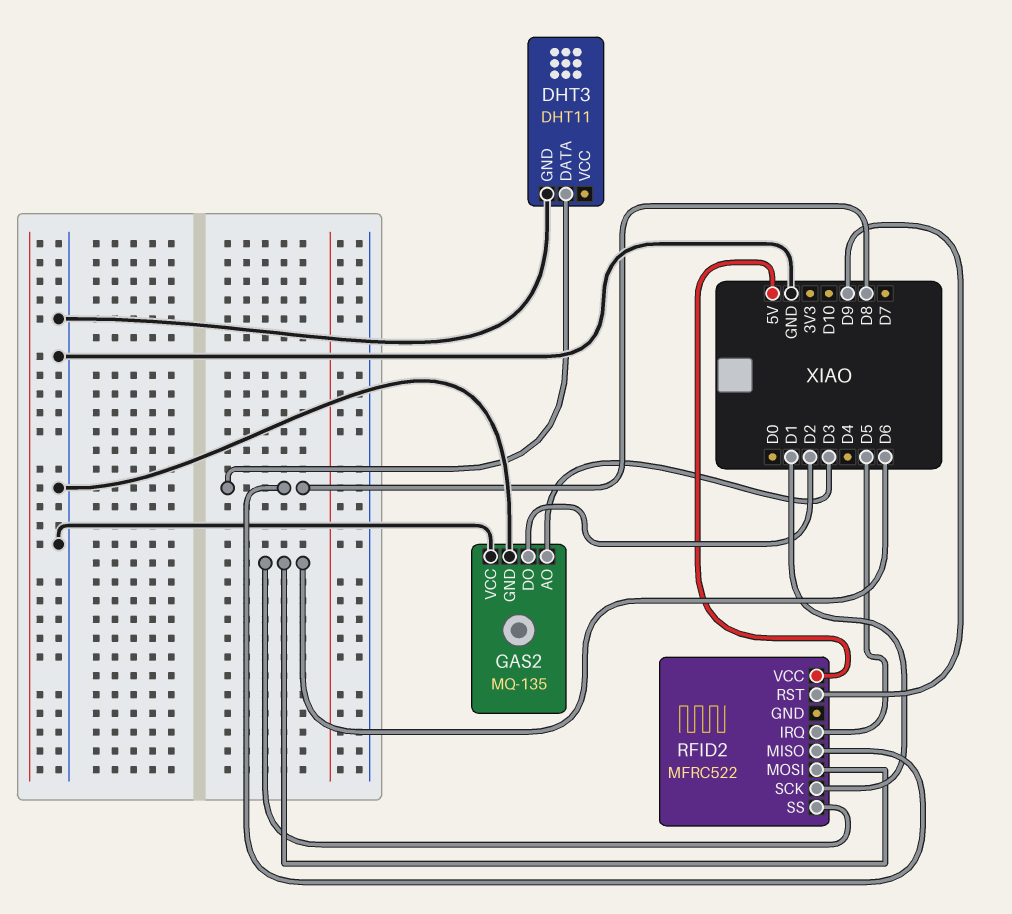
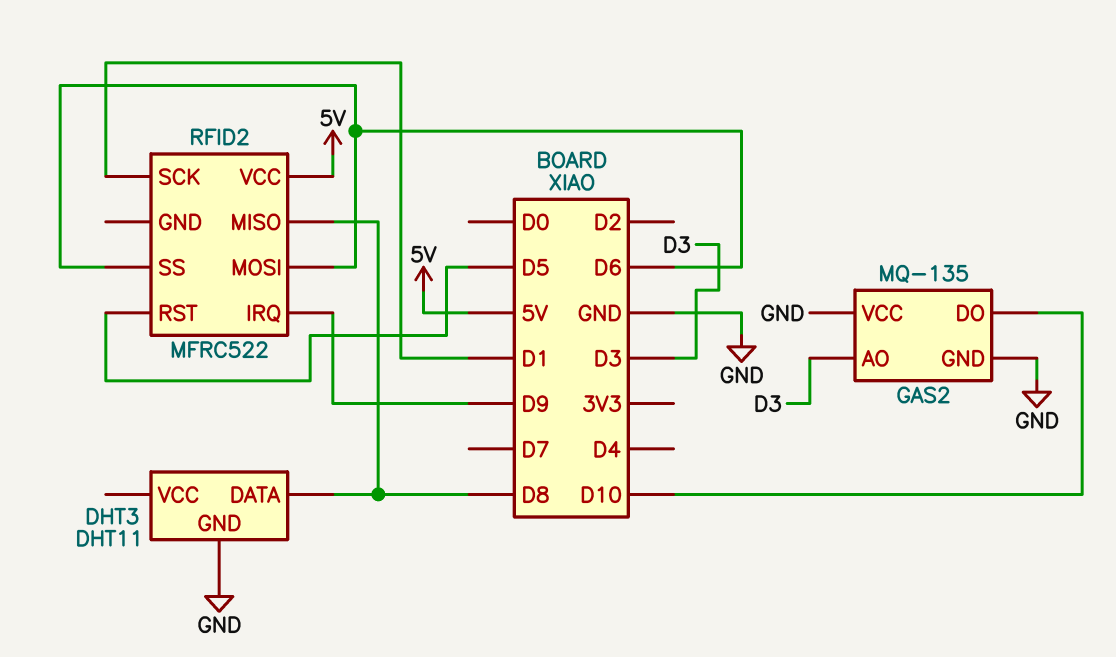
GAS2 pin DO: D2 -> D10
RFID2 pin IRQ: D5 -> D9
RFID2 pin RST: D9 -> D5

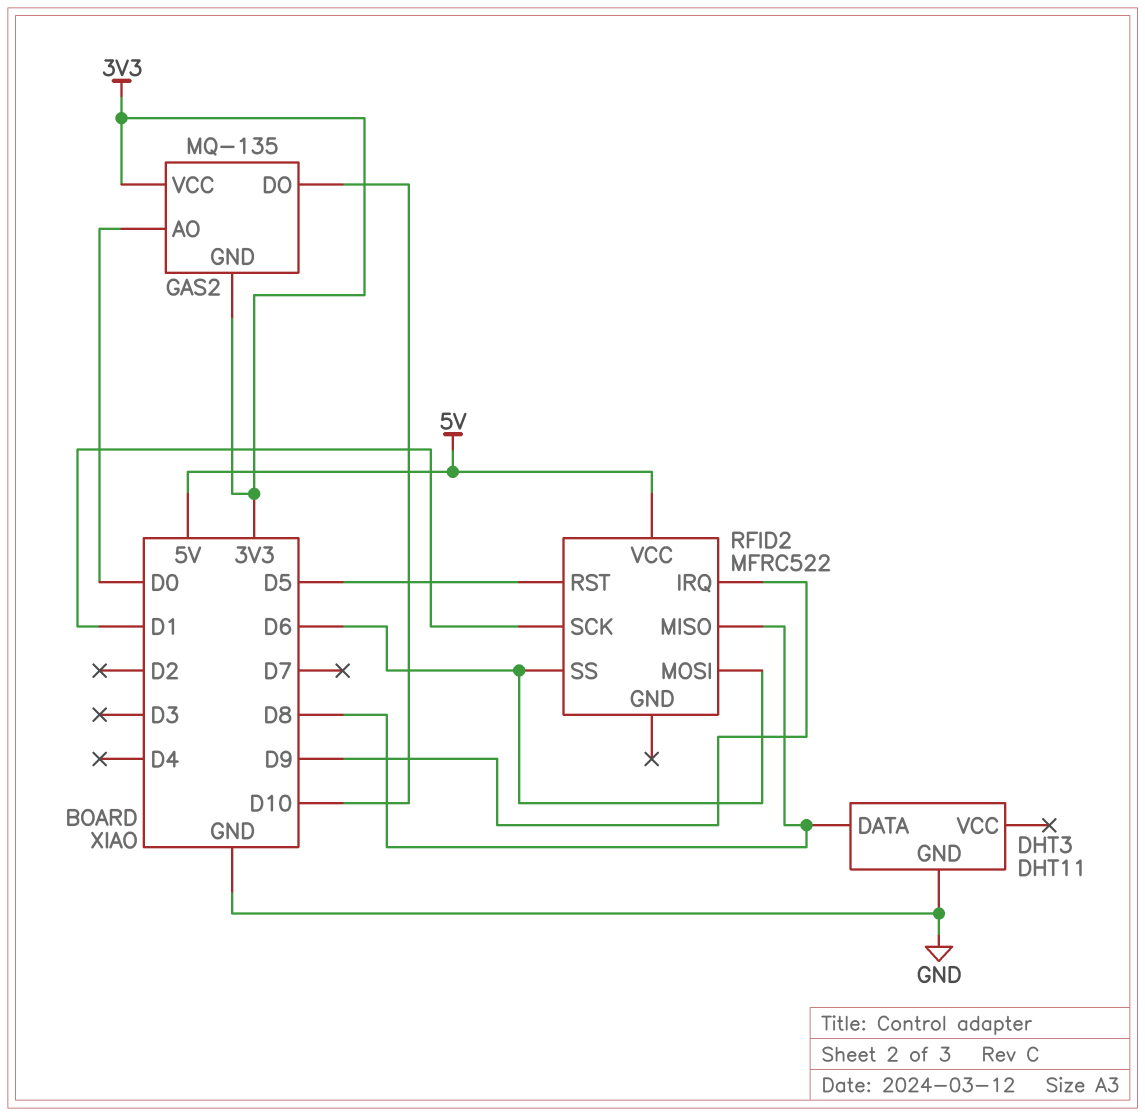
GAS2 pin AO: D3 -> D0
GAS2 pin GND: GND -> 3V3
GAS2 pin VCC: GND -> 3V3

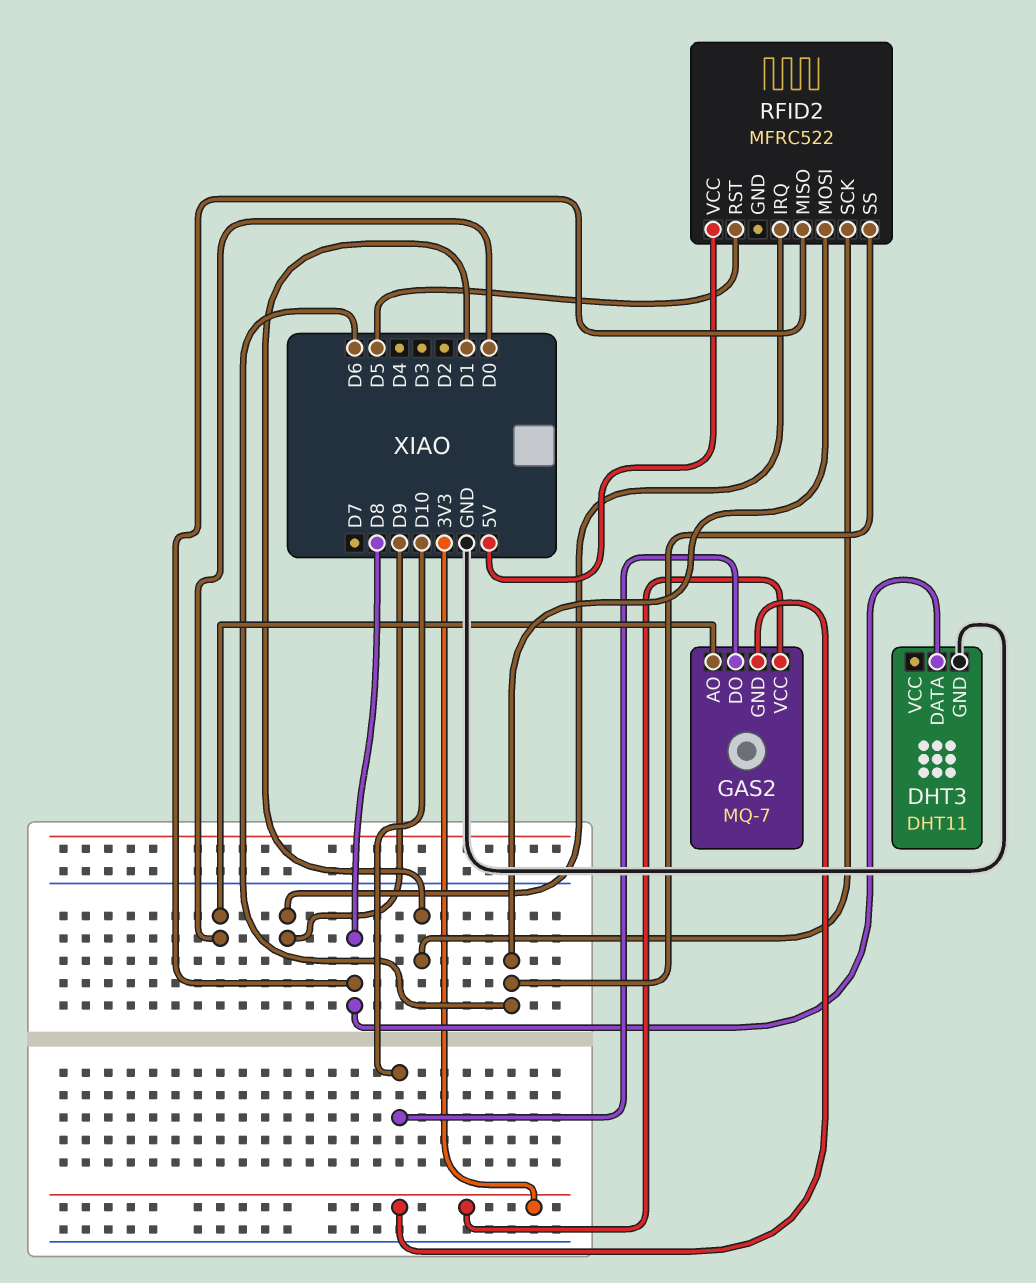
GAS2: MQ-135 -> MQ-7

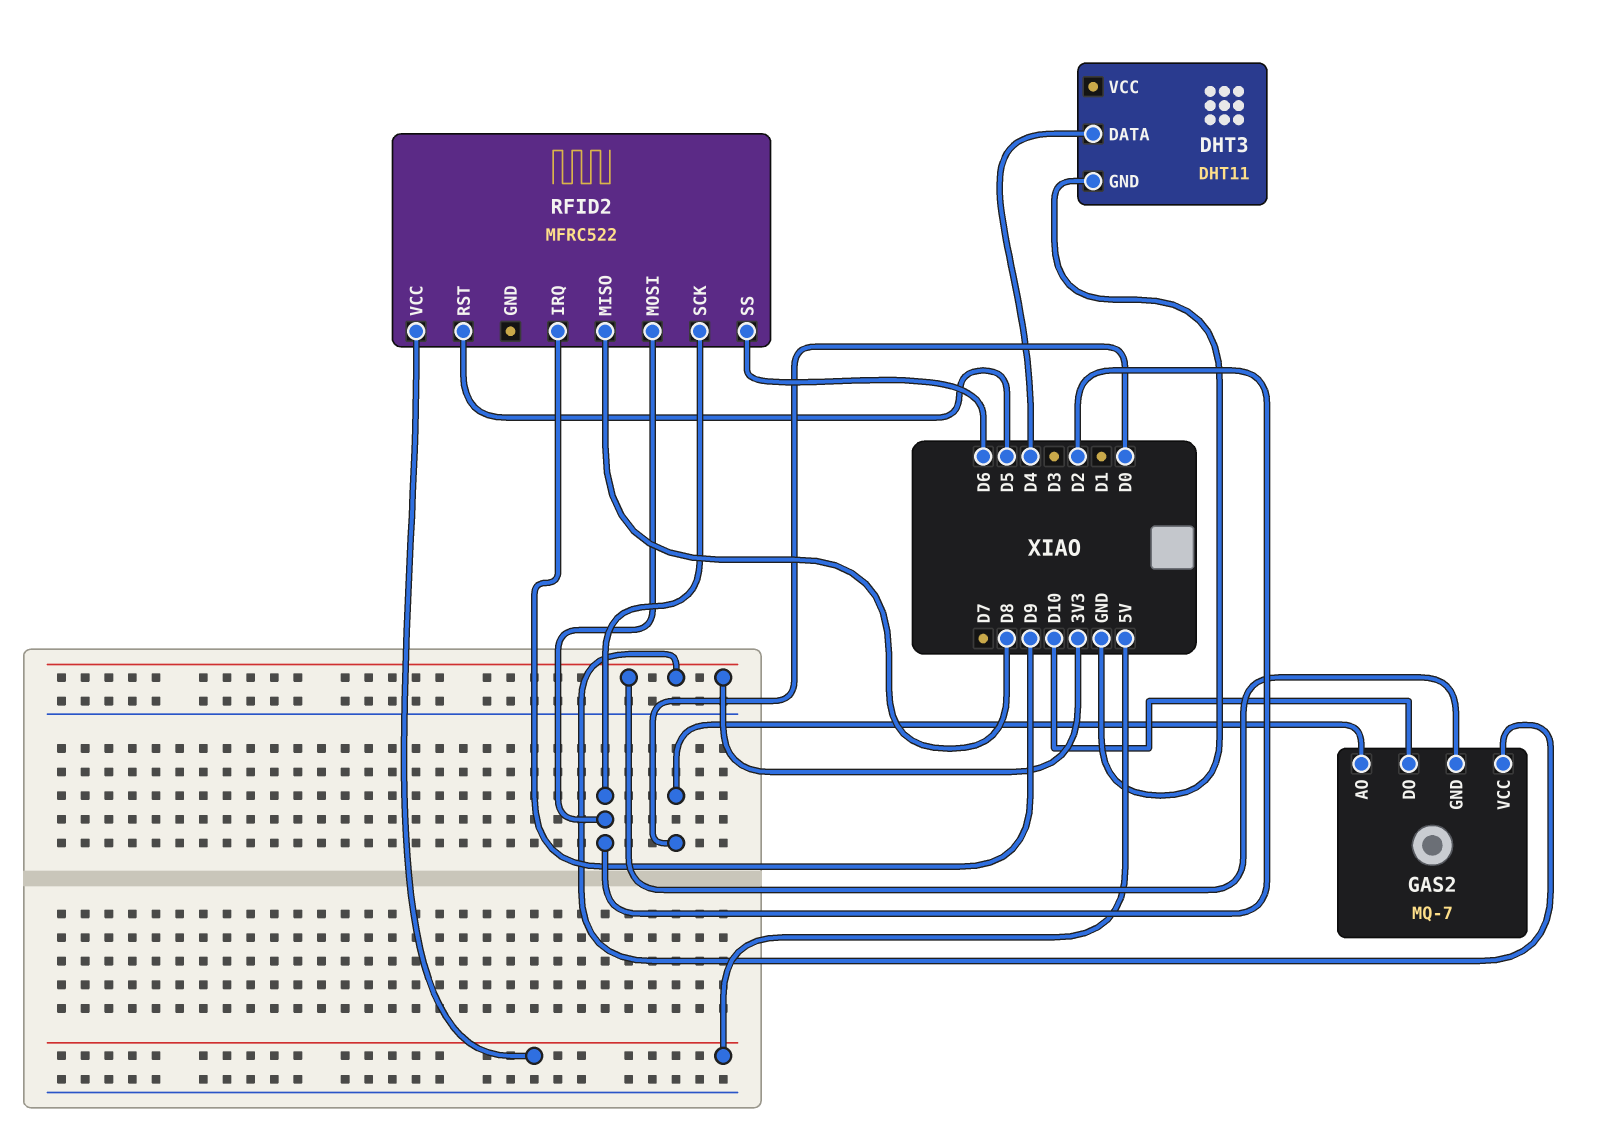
DHT3 pin DATA: D8 -> D4
RFID2 pin MOSI: D6 -> D2
RFID2 pin SCK: D1 -> D2

